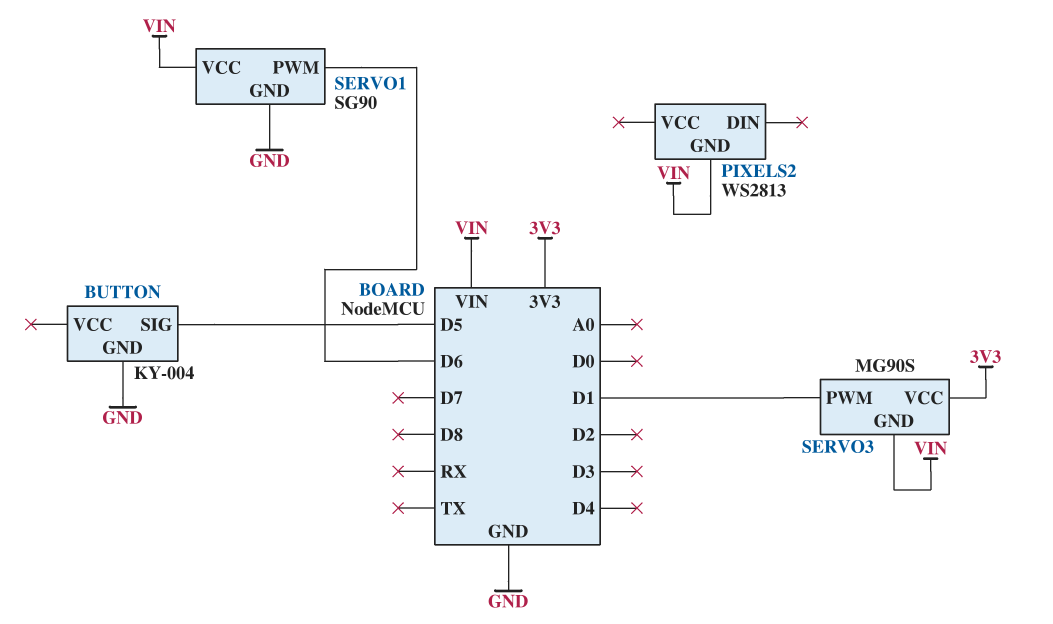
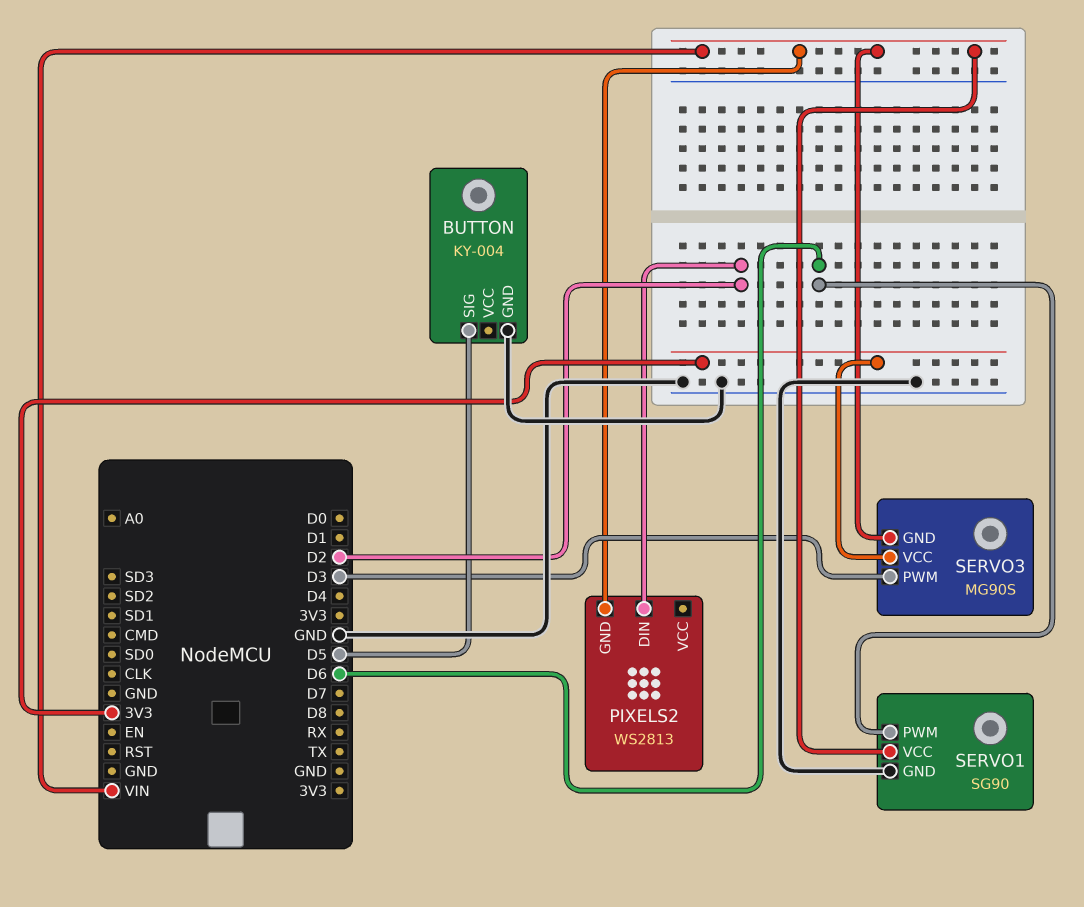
PIXELS2 pin DIN: none -> D2
SERVO3 pin PWM: D1 -> D3

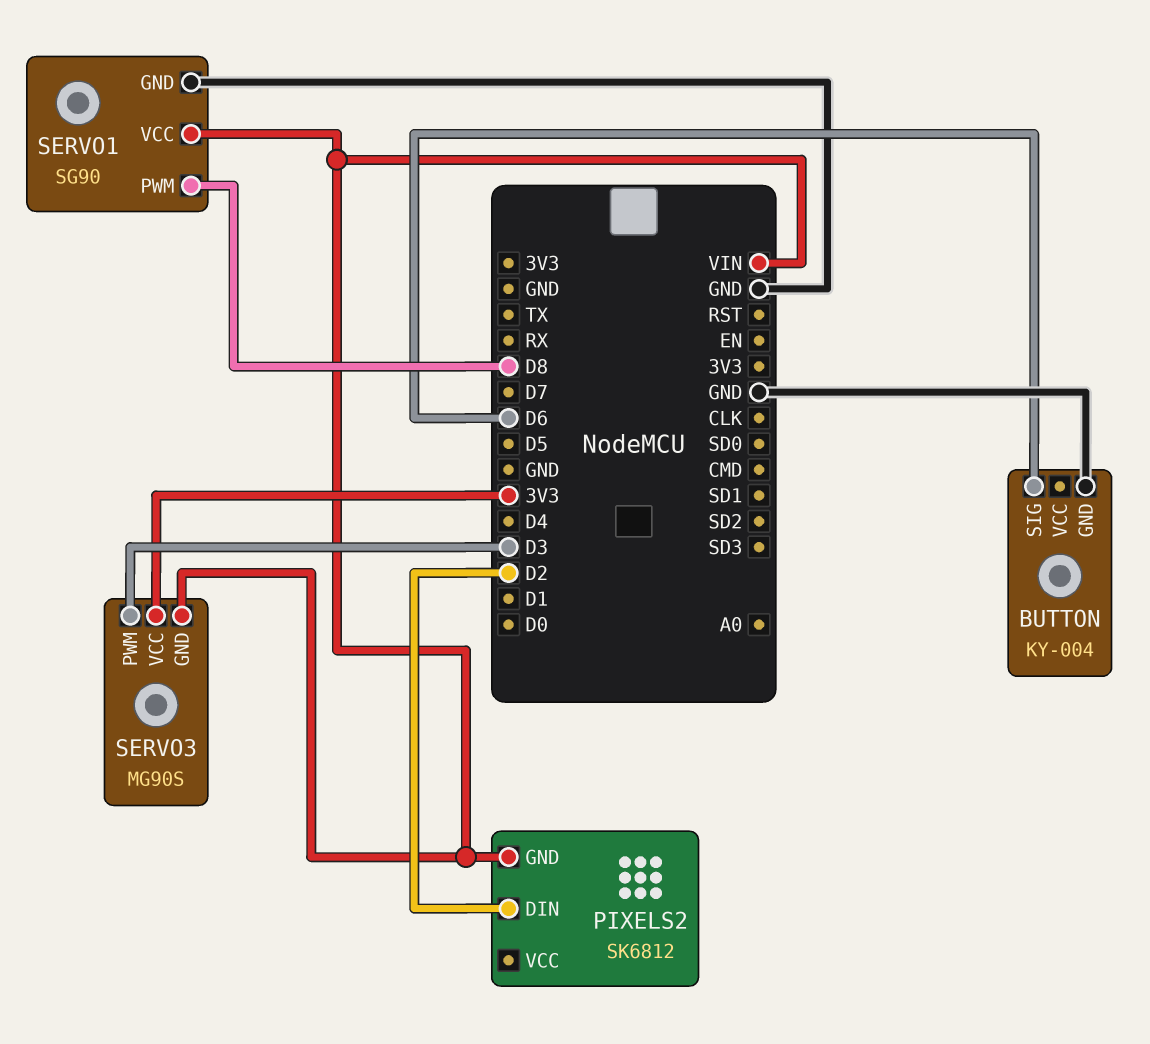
BUTTON pin SIG: D5 -> D6
PIXELS2: WS2813 -> SK6812
SERVO1 pin PWM: D6 -> D8

